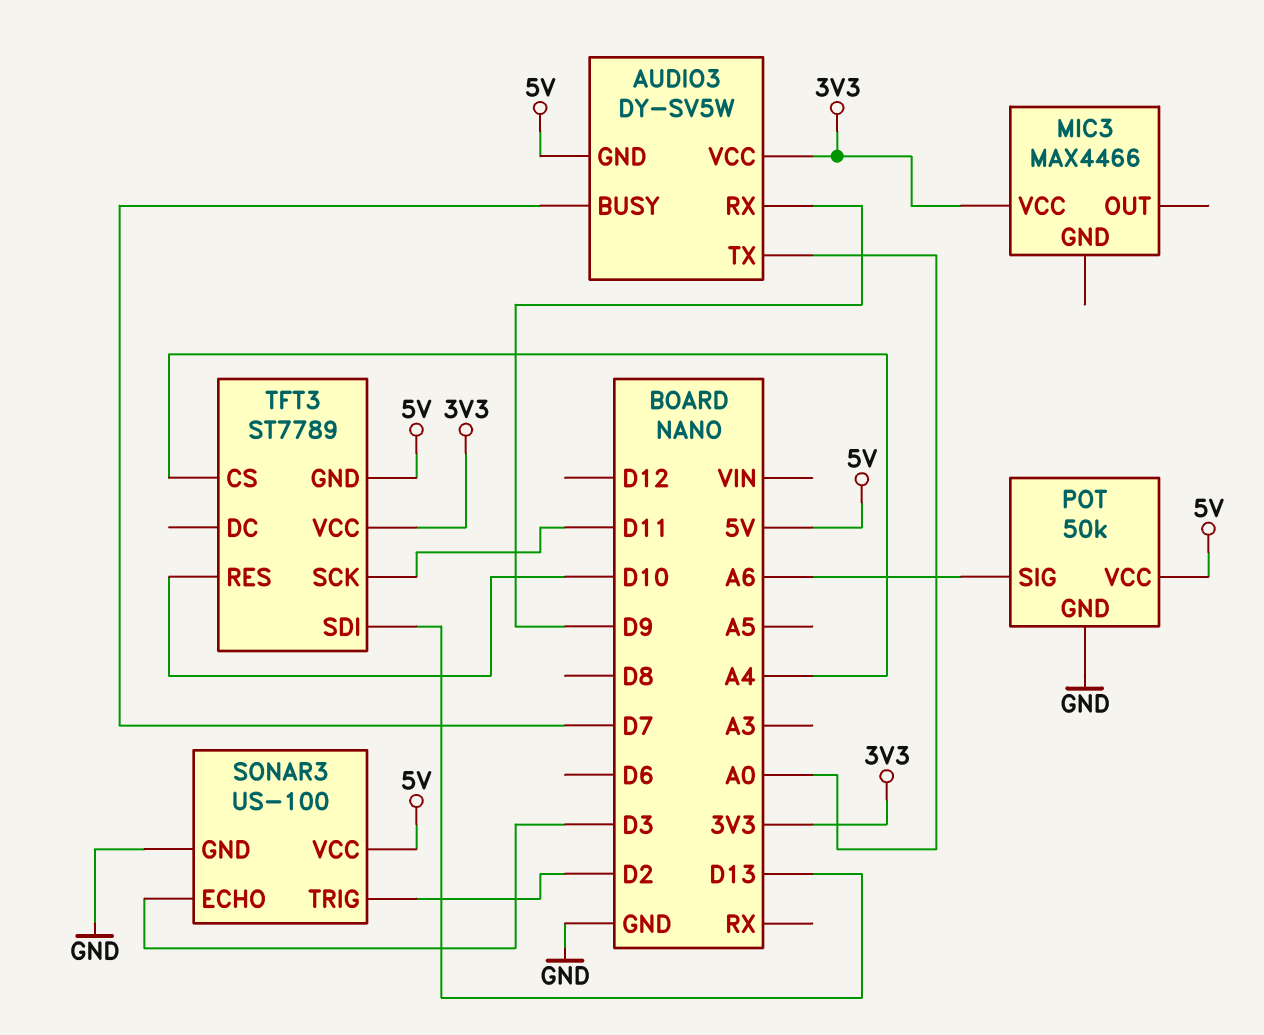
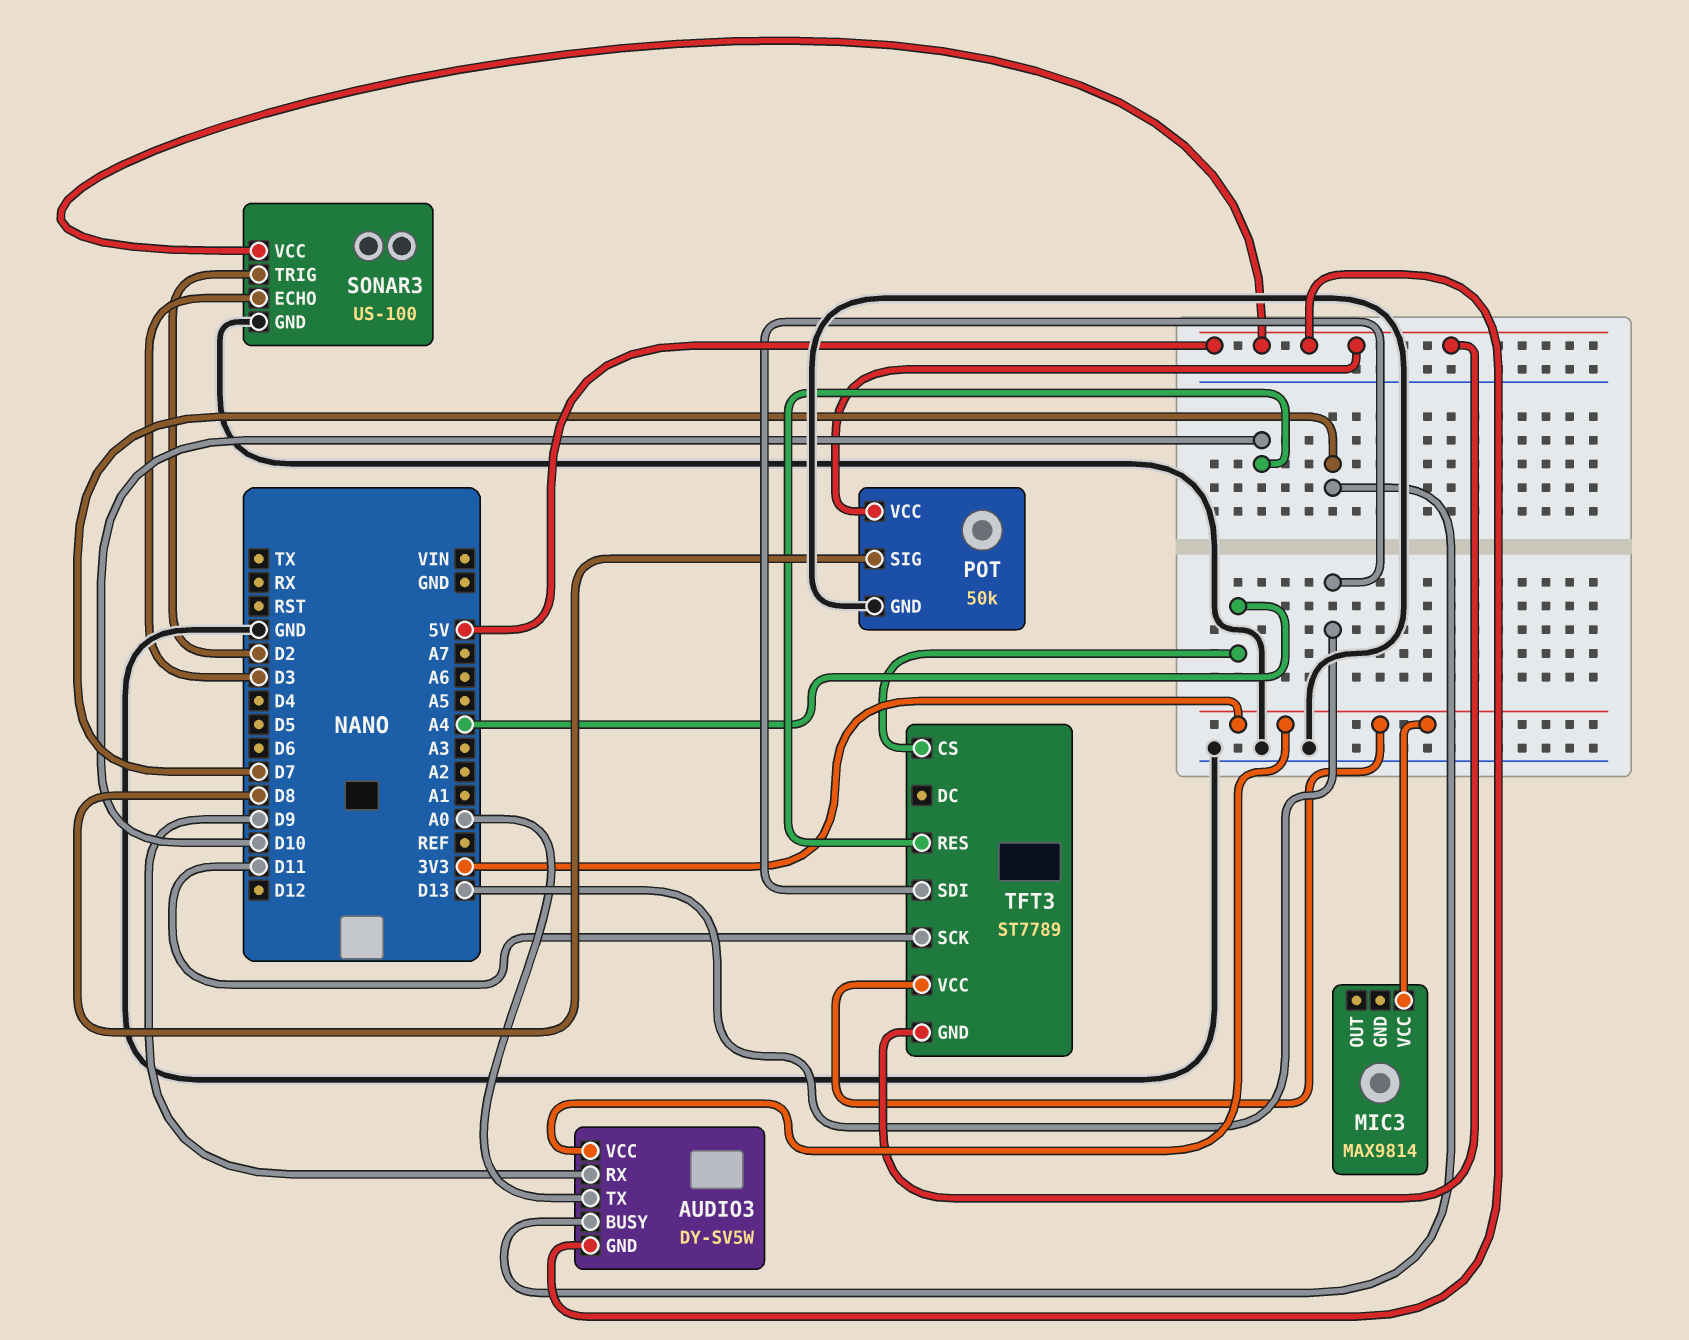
MIC3: MAX4466 -> MAX9814
POT pin SIG: A6 -> D8

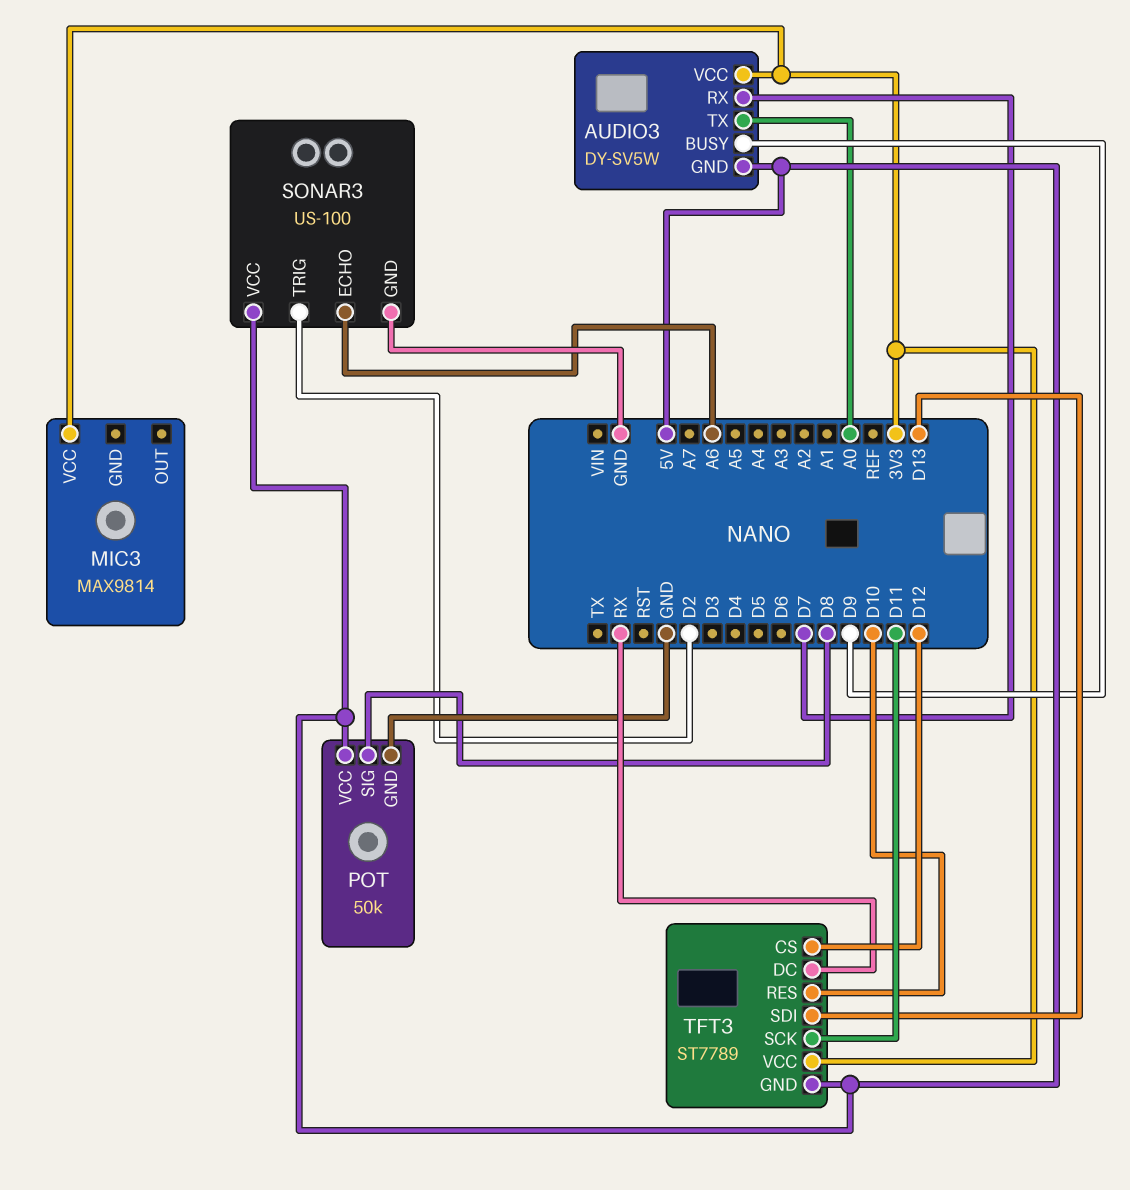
AUDIO3 pin BUSY: D7 -> D9
AUDIO3 pin RX: D9 -> D7
SONAR3 pin ECHO: D3 -> A6
TFT3 pin CS: A4 -> D12
TFT3 pin DC: none -> RX

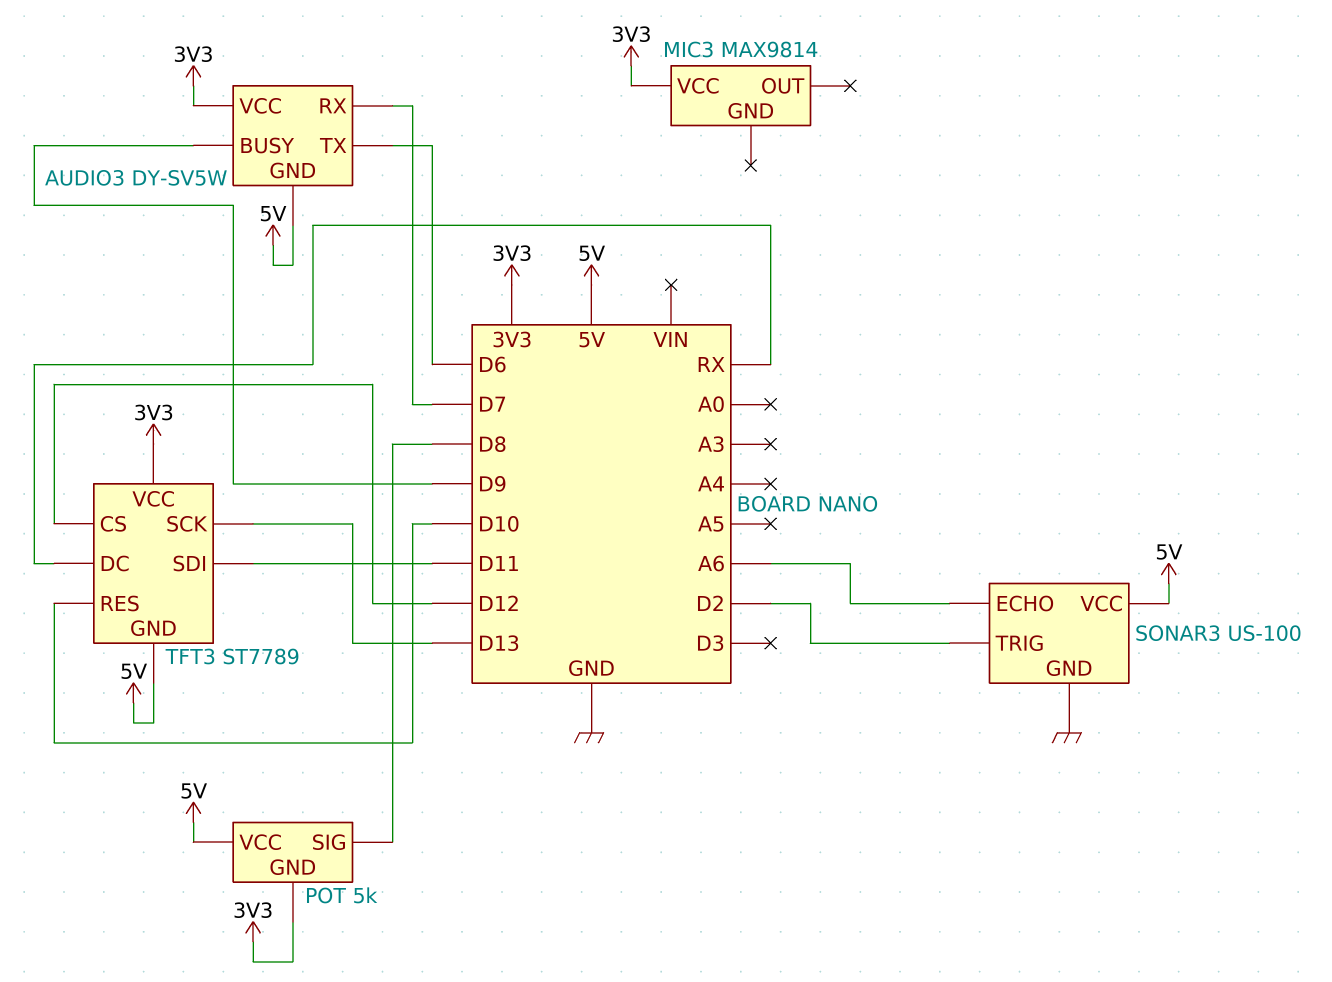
AUDIO3 pin TX: A0 -> D6
POT: 50k -> 5k
POT pin GND: GND -> 3V3
TFT3 pin SCK: D11 -> D13
TFT3 pin SDI: D13 -> D11

